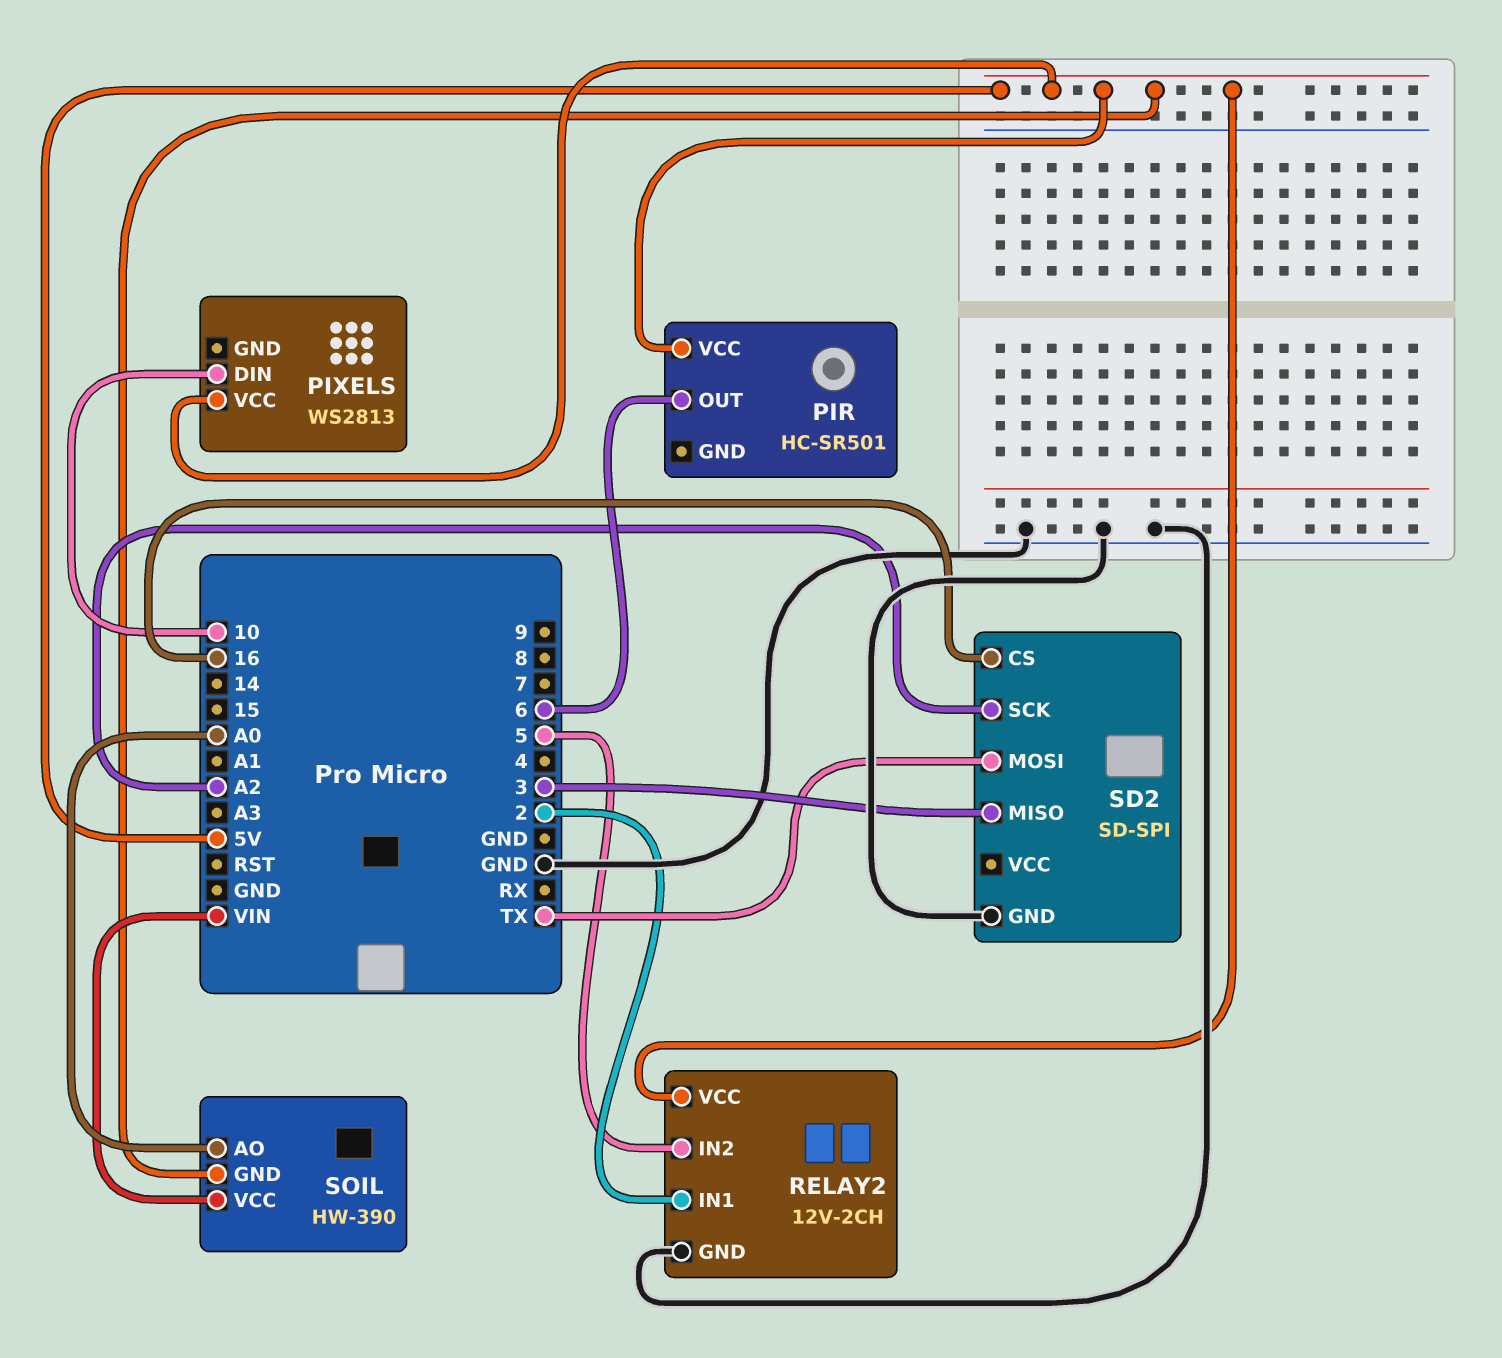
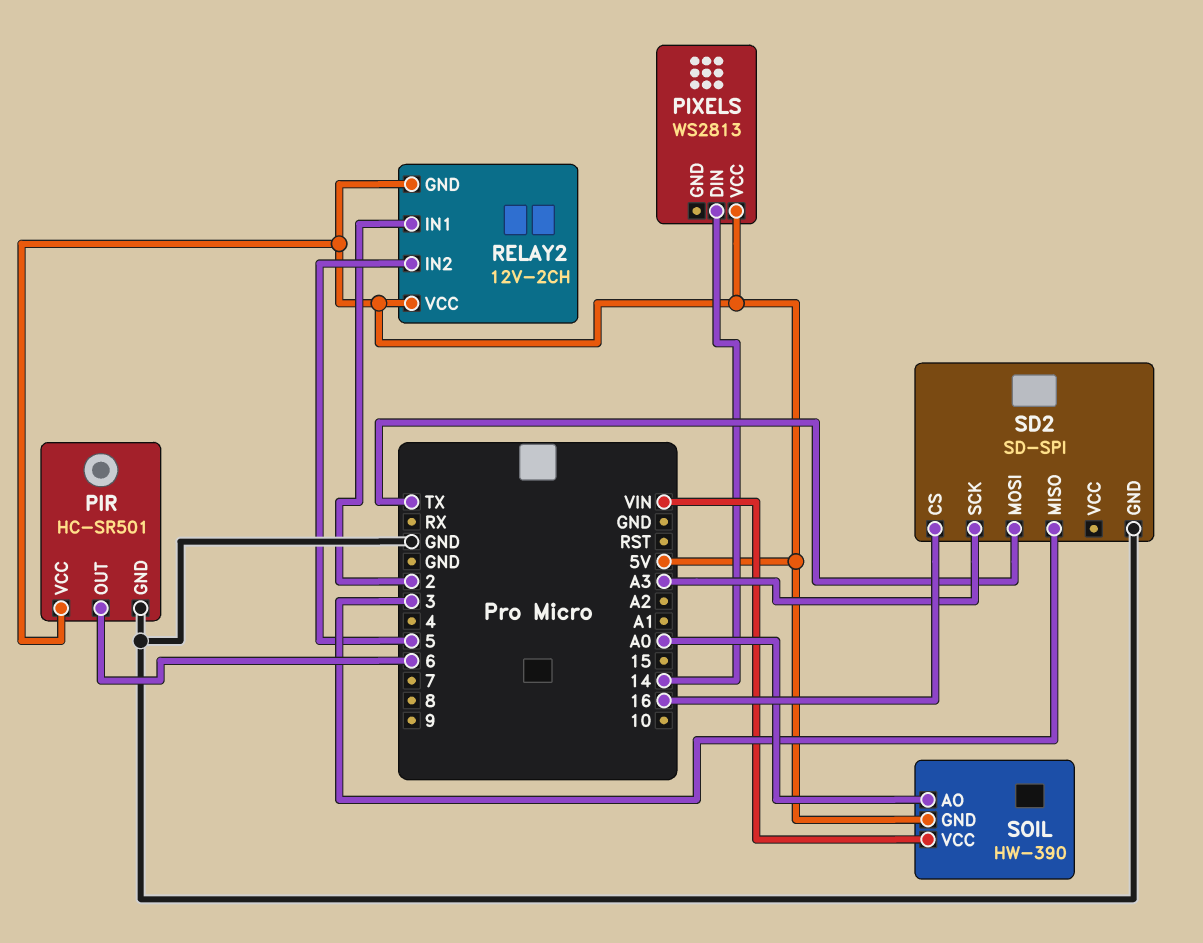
PIR pin GND: none -> GND
PIXELS pin DIN: 10 -> 14
RELAY2 pin GND: GND -> 5V
SD2 pin SCK: A2 -> A3

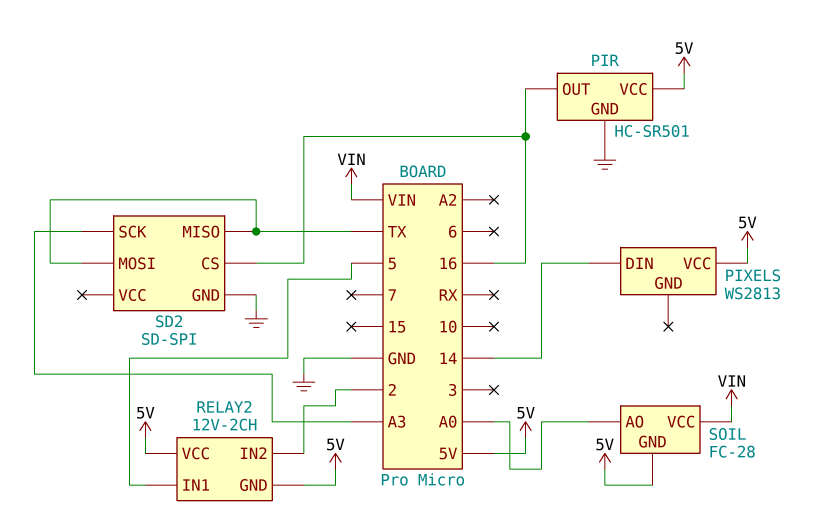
PIR pin OUT: 6 -> 16
RELAY2 pin IN1: 2 -> 5
RELAY2 pin IN2: 5 -> 2
SD2 pin MISO: 3 -> TX
SOIL: HW-390 -> FC-28

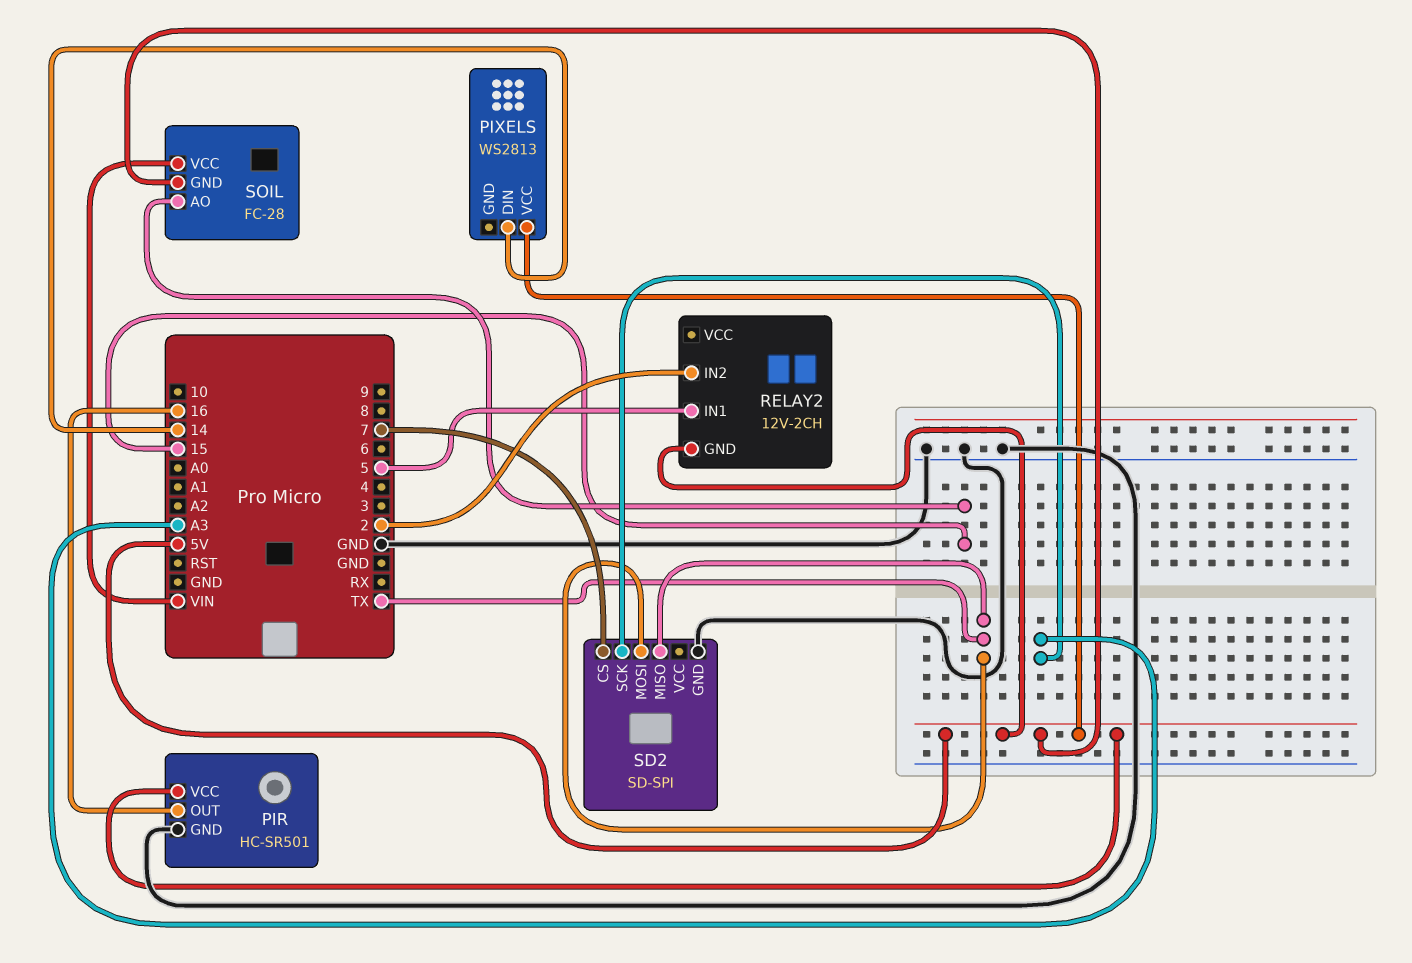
RELAY2 pin VCC: 5V -> none
SD2 pin CS: 16 -> 7
SOIL pin AO: A0 -> 15

